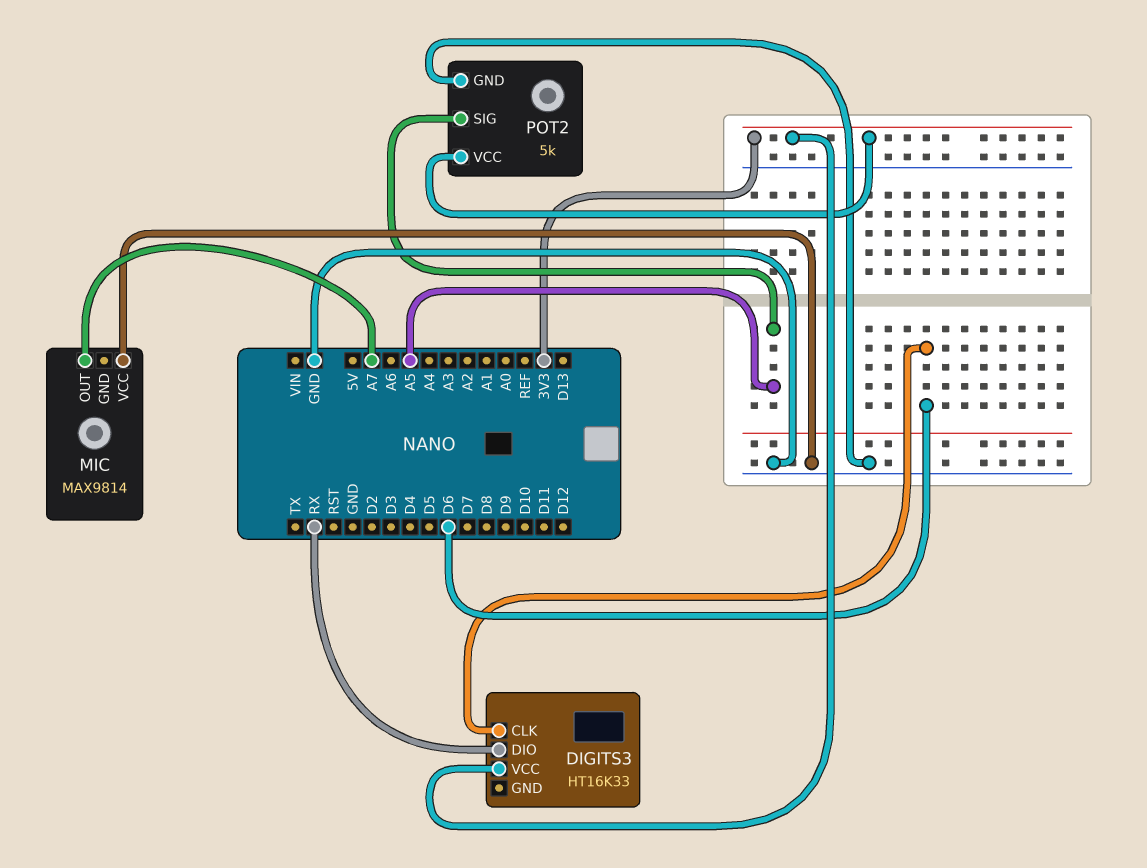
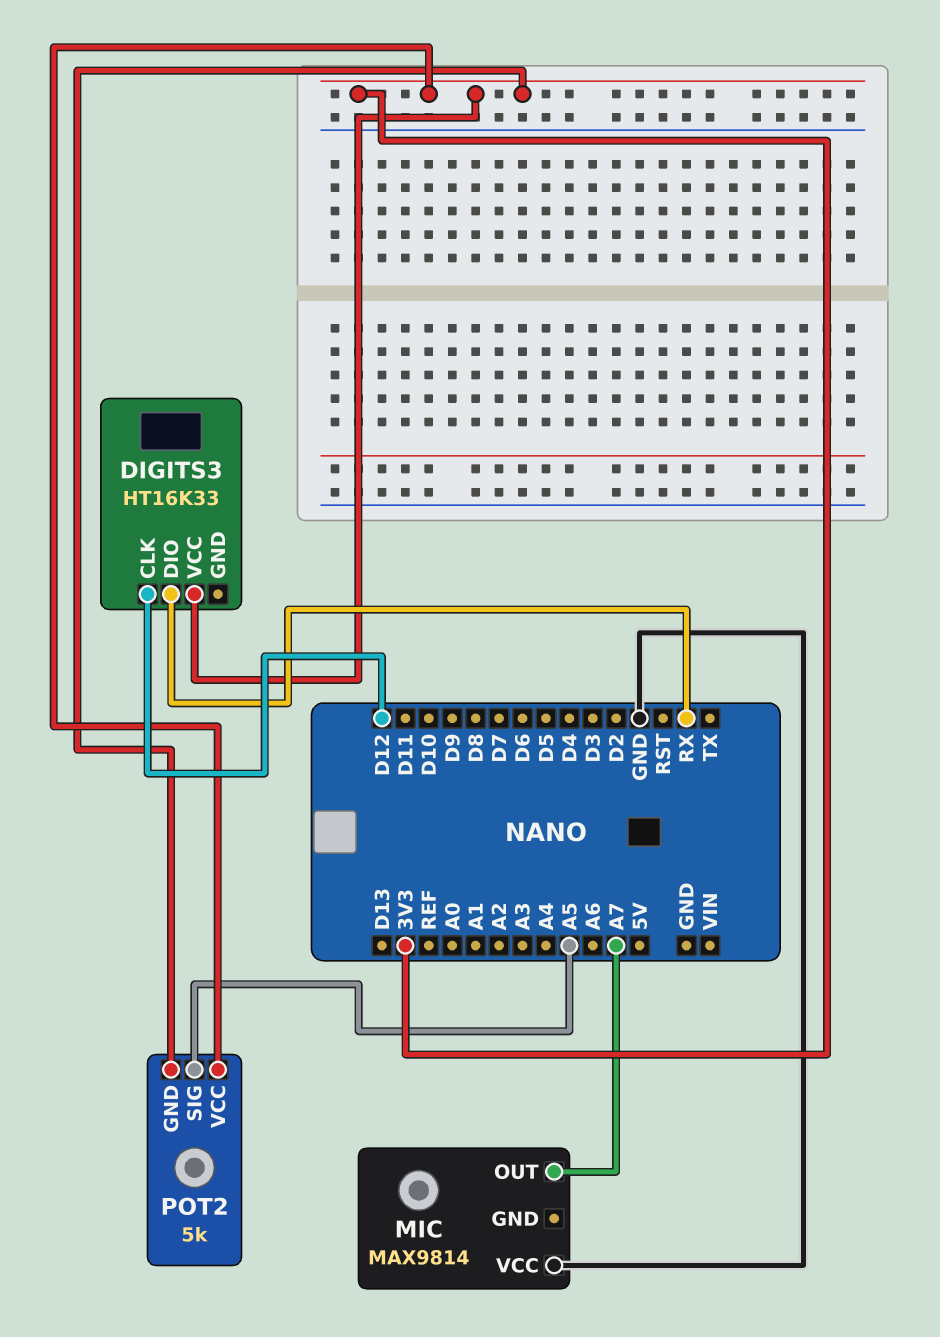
DIGITS3 pin CLK: D6 -> D12
POT2 pin GND: GND -> 3V3

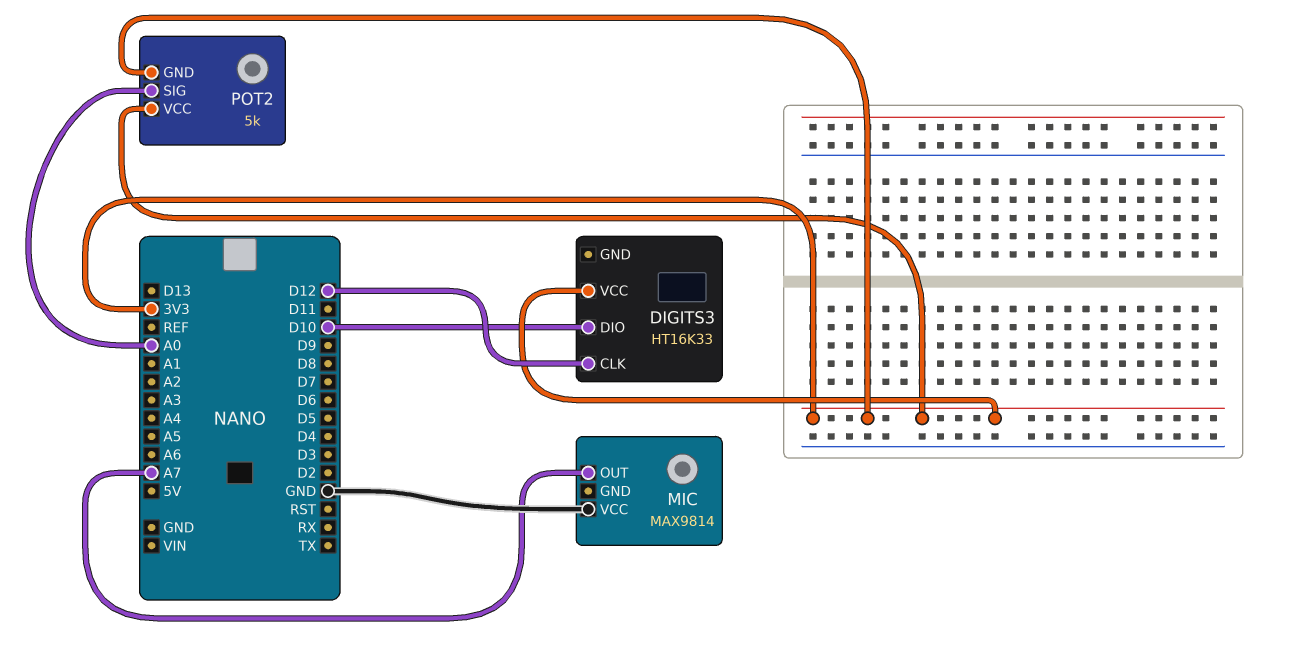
DIGITS3 pin DIO: RX -> D10
POT2 pin SIG: A5 -> A0

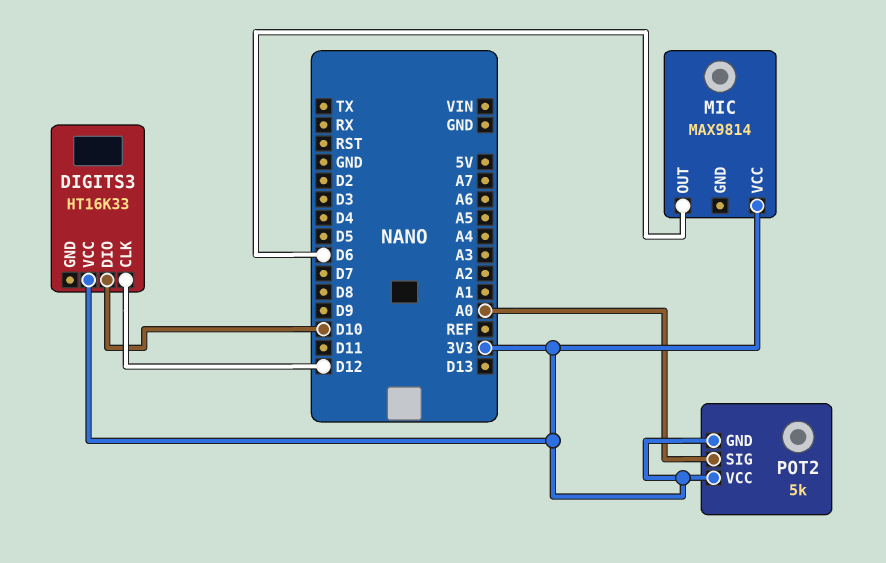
MIC pin OUT: A7 -> D6
MIC pin VCC: GND -> 3V3

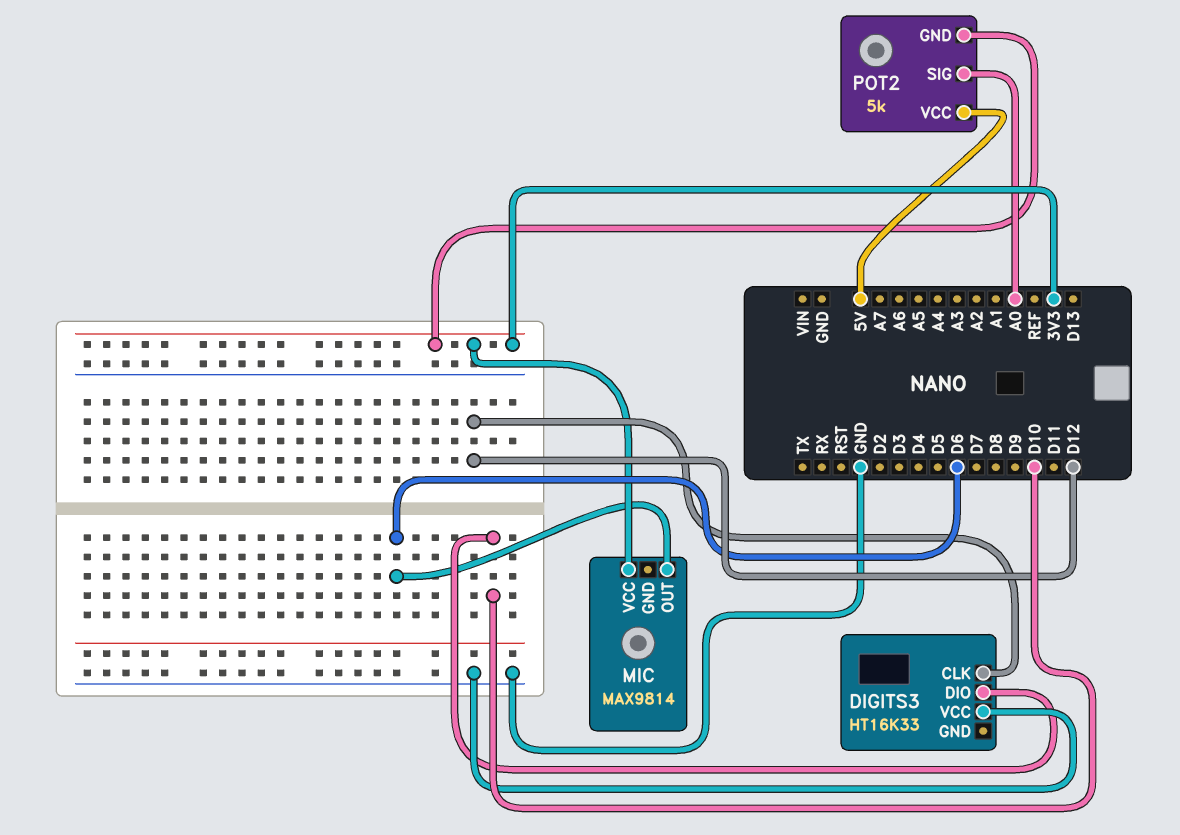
DIGITS3 pin VCC: 3V3 -> GND
POT2 pin VCC: 3V3 -> 5V

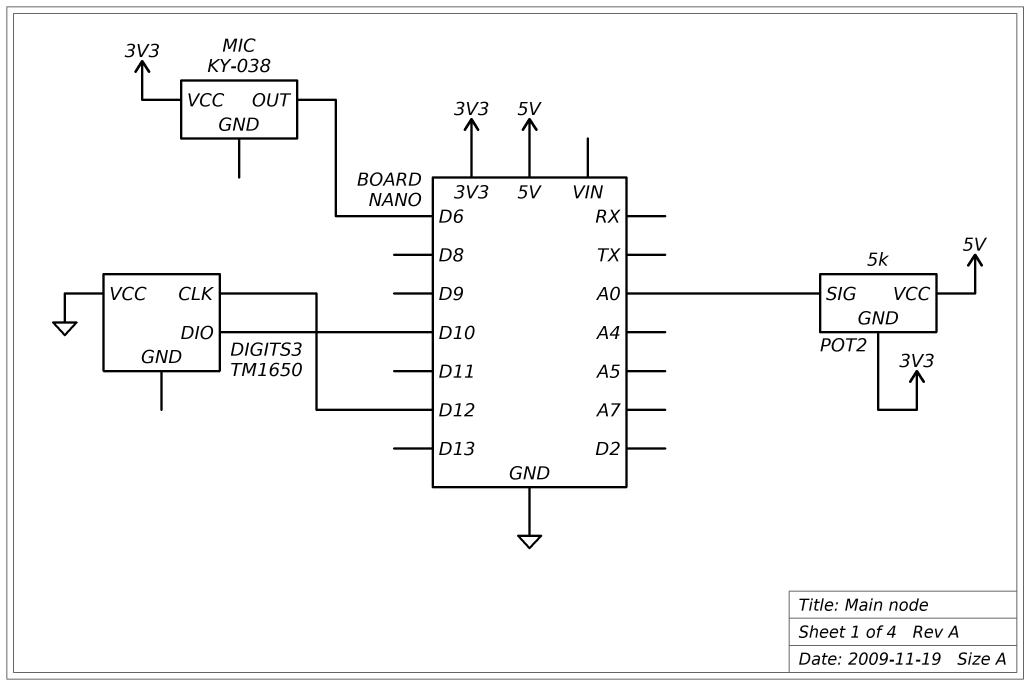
DIGITS3: HT16K33 -> TM1650
MIC: MAX9814 -> KY-038

